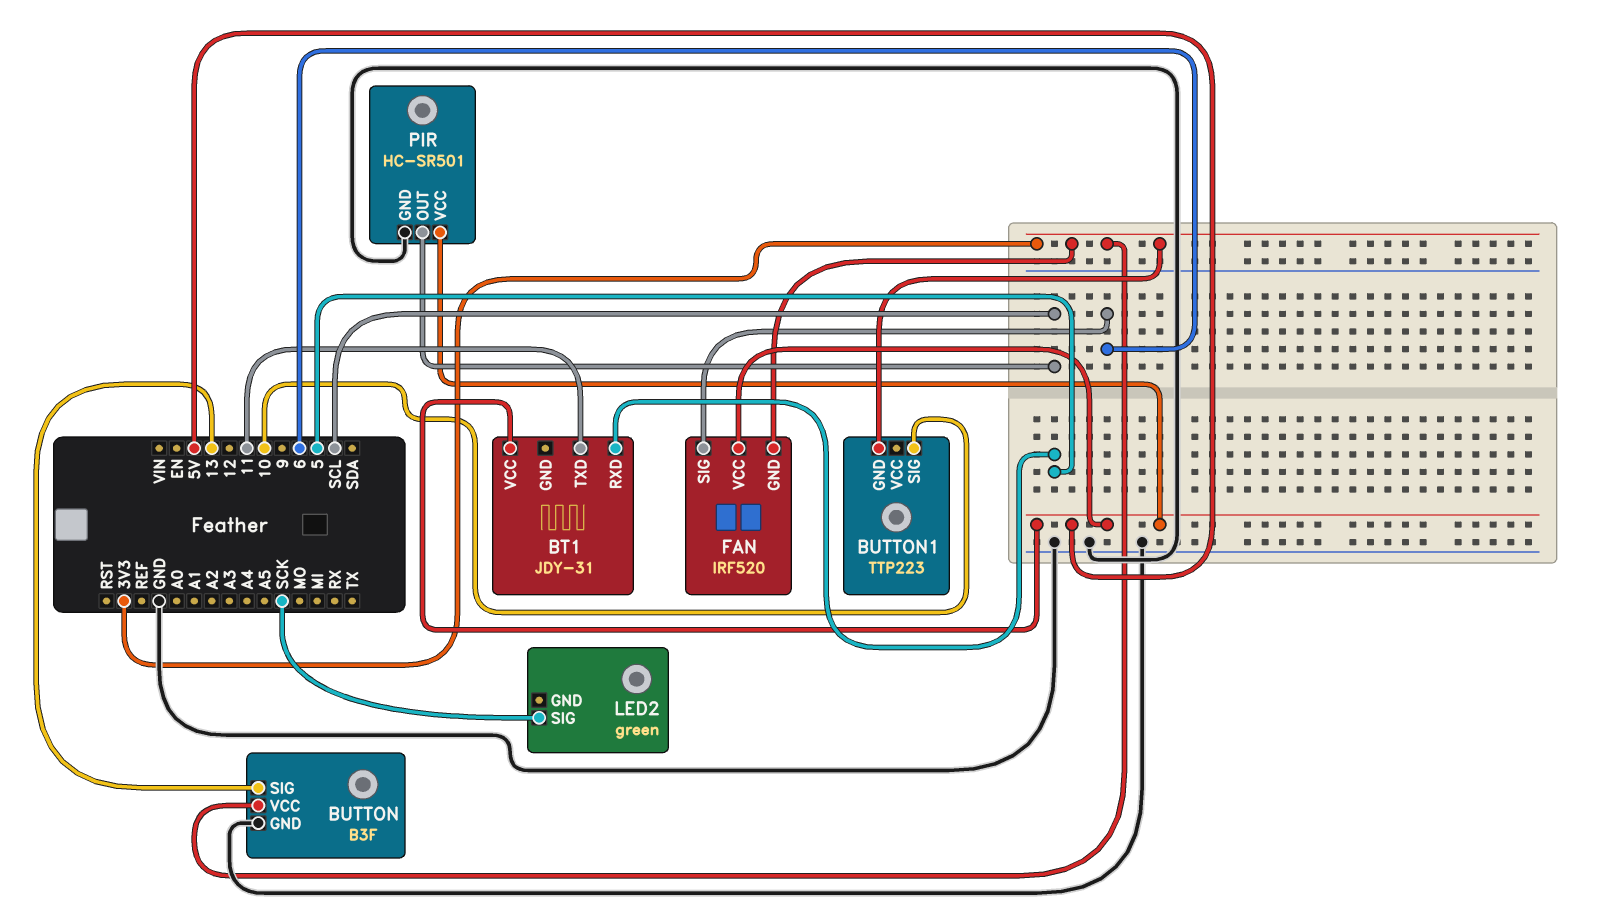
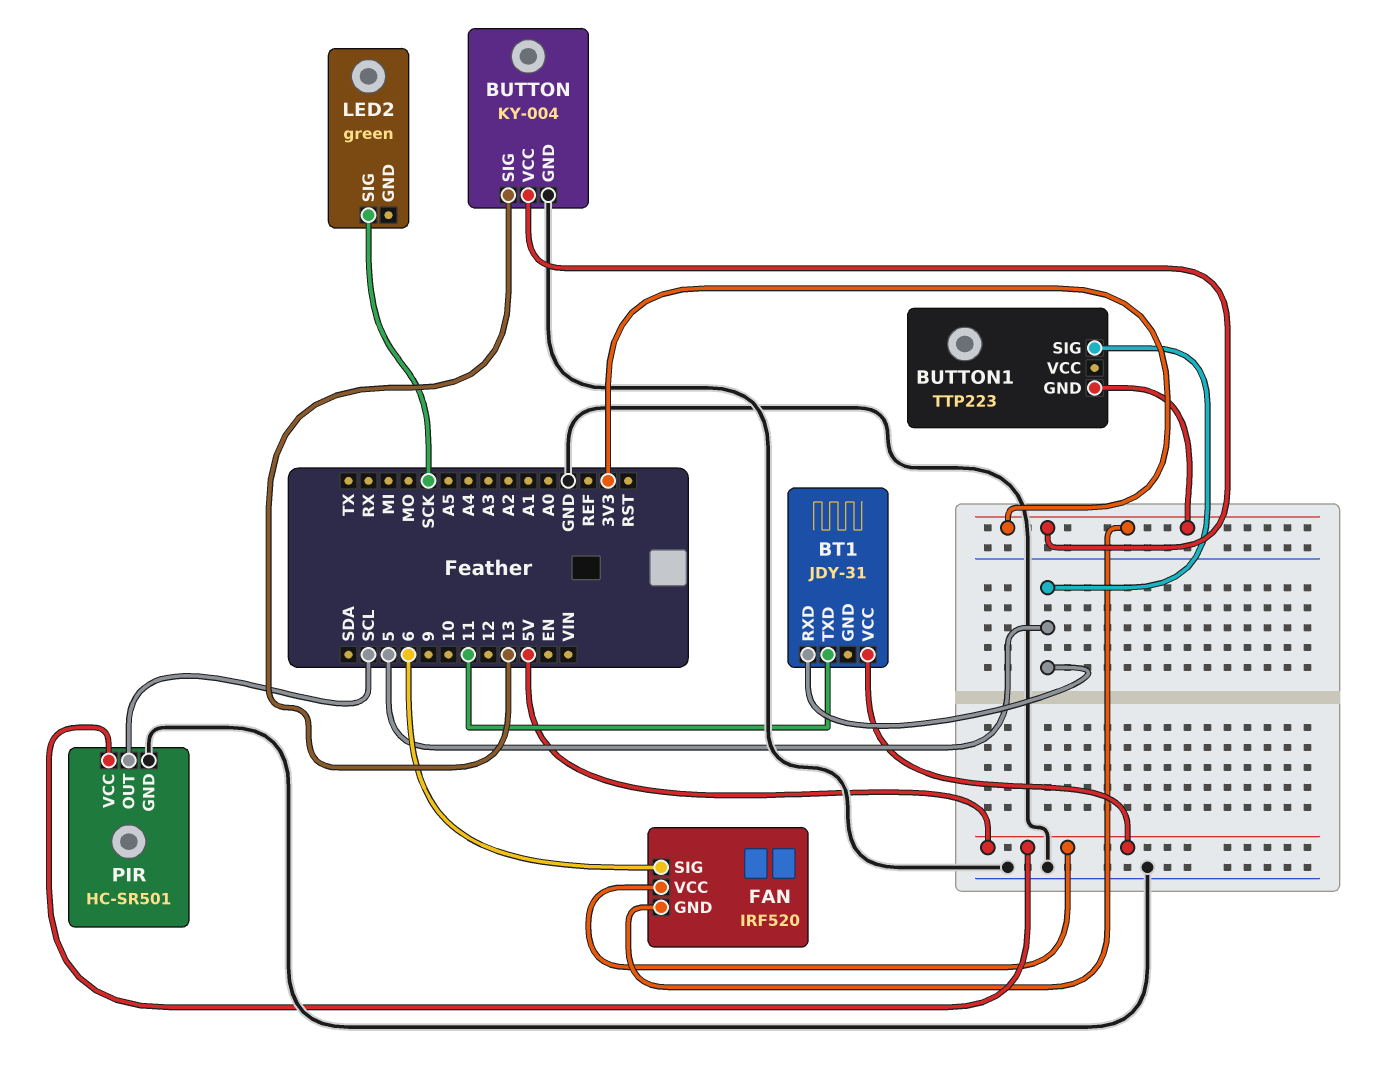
BUTTON: B3F -> KY-004
BUTTON1 pin SIG: 10 -> 5

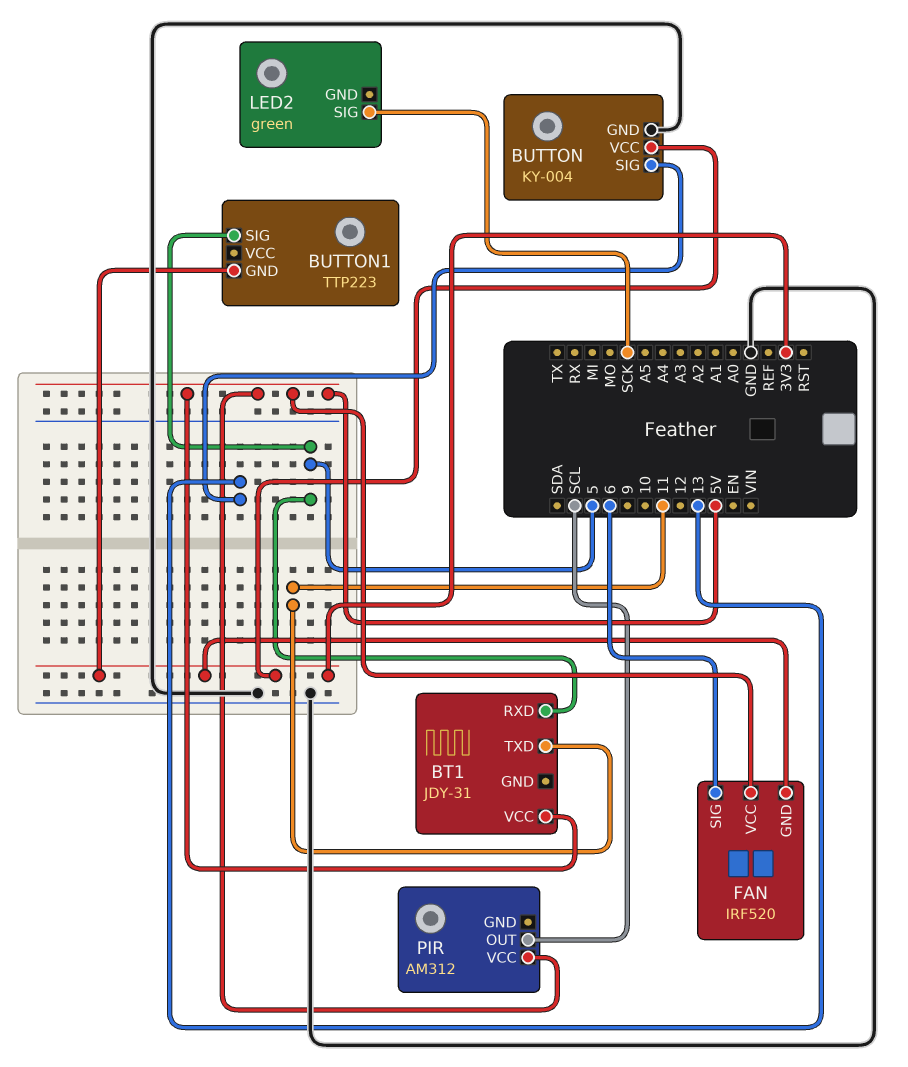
PIR: HC-SR501 -> AM312
PIR pin GND: GND -> none

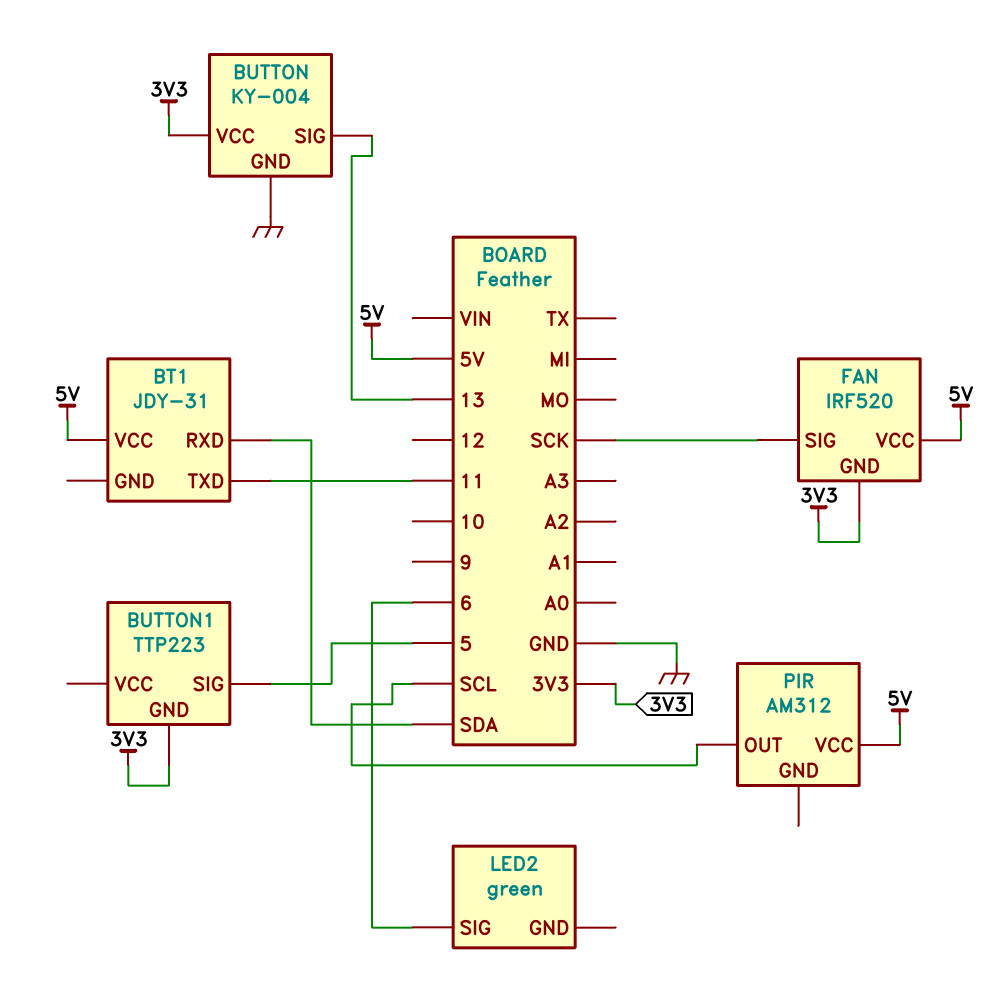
BT1 pin RXD: 5 -> SDA
FAN pin SIG: 6 -> SCK
LED2 pin SIG: SCK -> 6

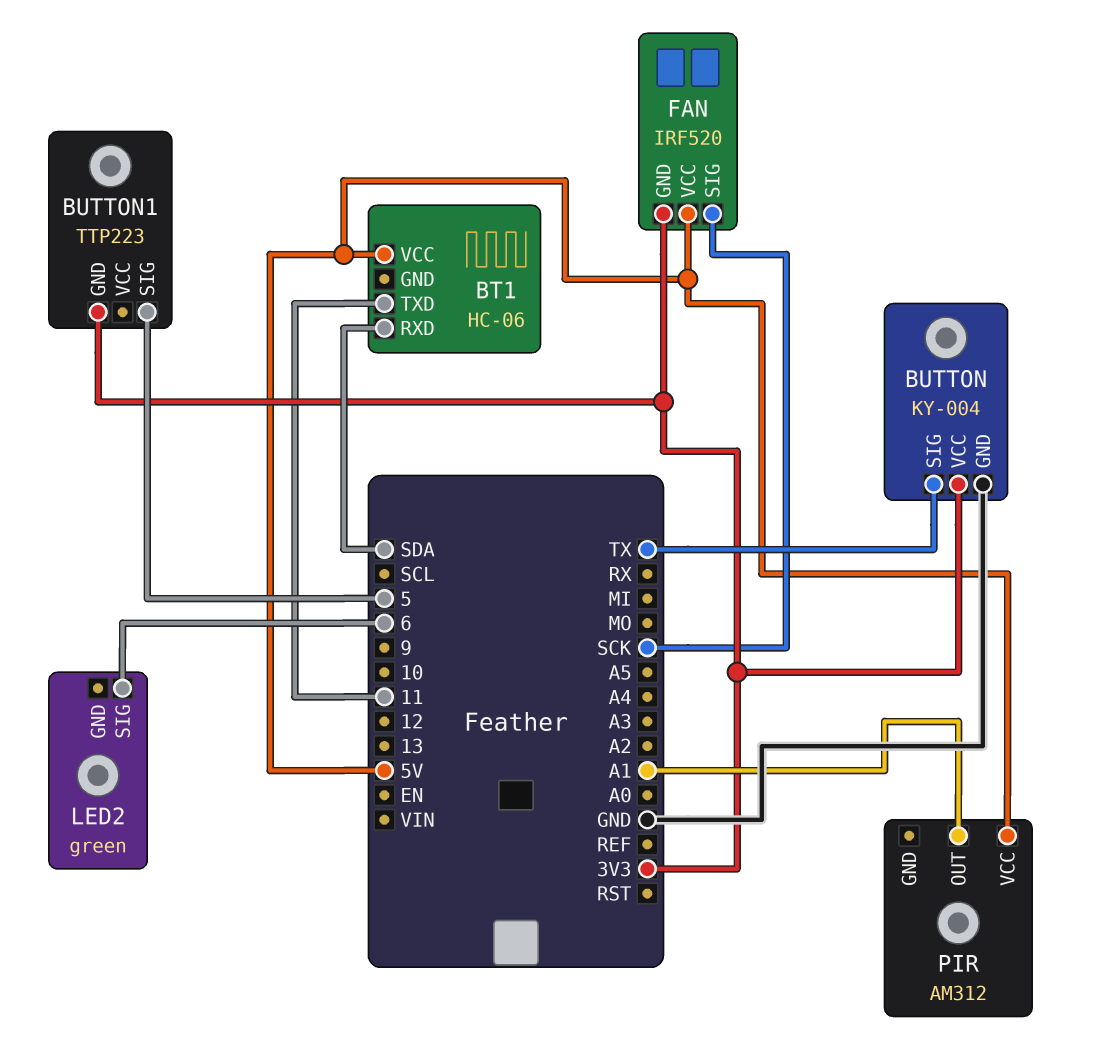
BT1: JDY-31 -> HC-06
BUTTON pin SIG: 13 -> TX
PIR pin OUT: SCL -> A1

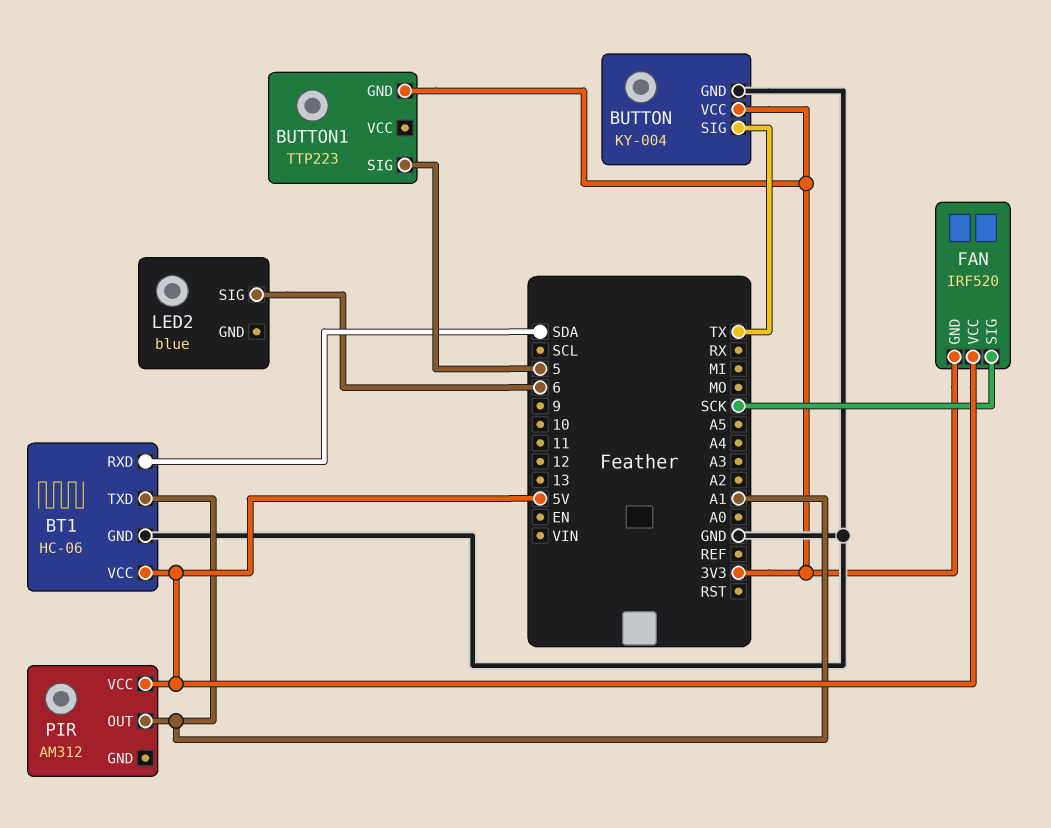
BT1 pin GND: none -> GND
BT1 pin TXD: 11 -> A1
LED2: green -> blue

